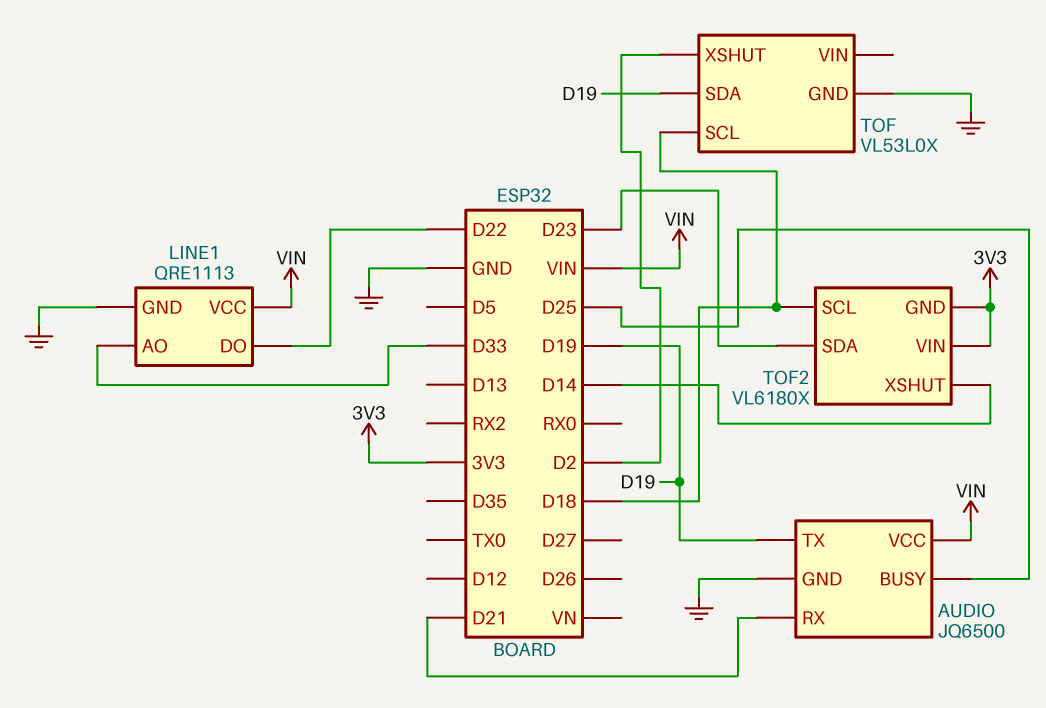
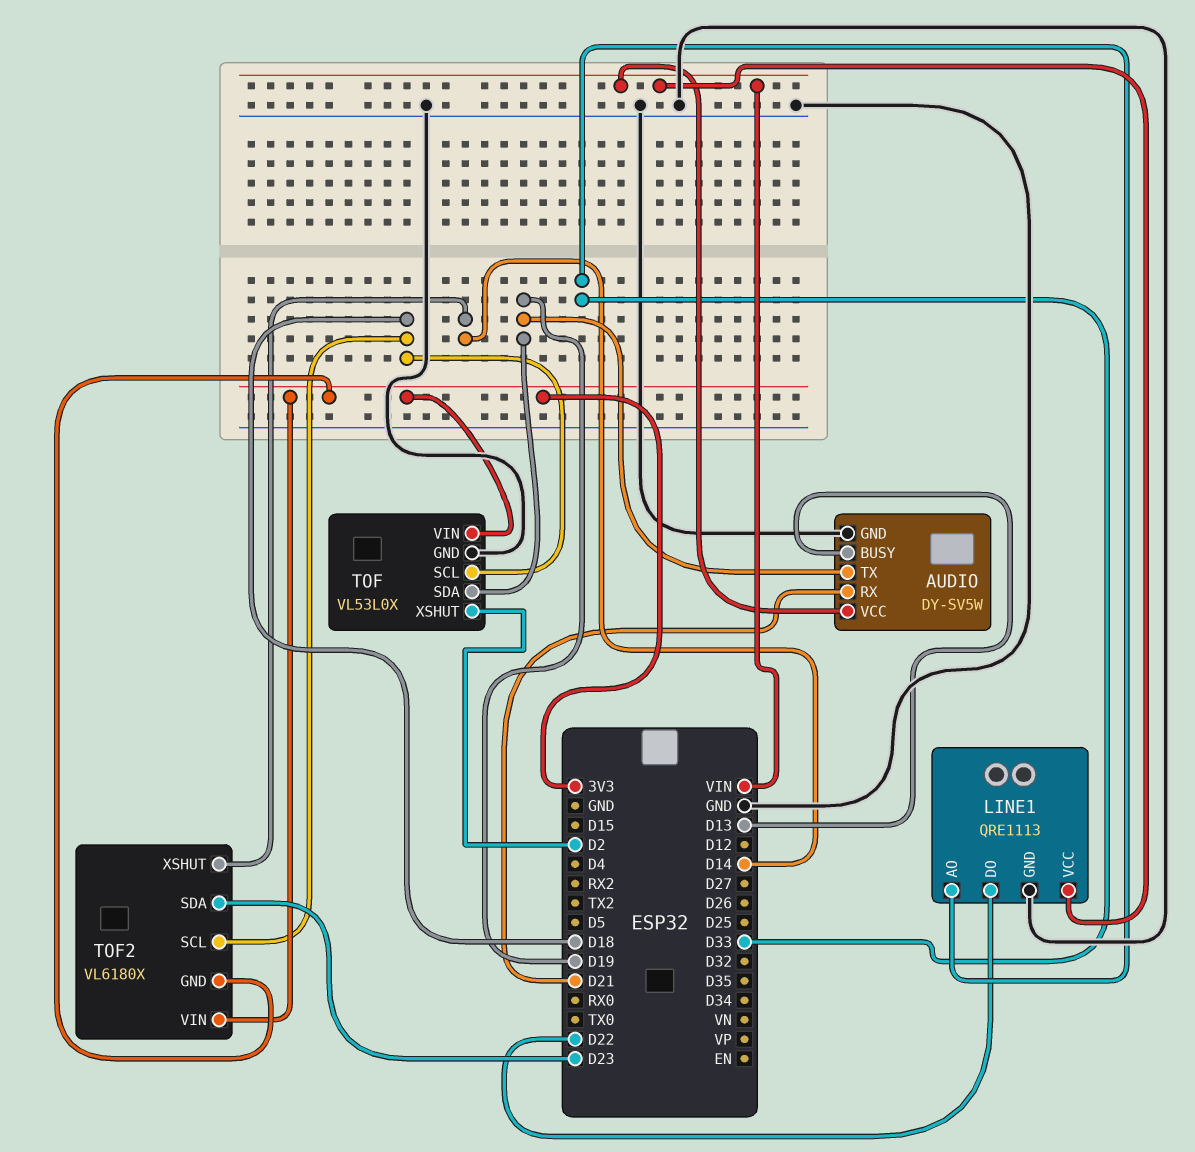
AUDIO: JQ6500 -> DY-SV5W
AUDIO pin BUSY: D25 -> D13
TOF pin VIN: none -> 3V3

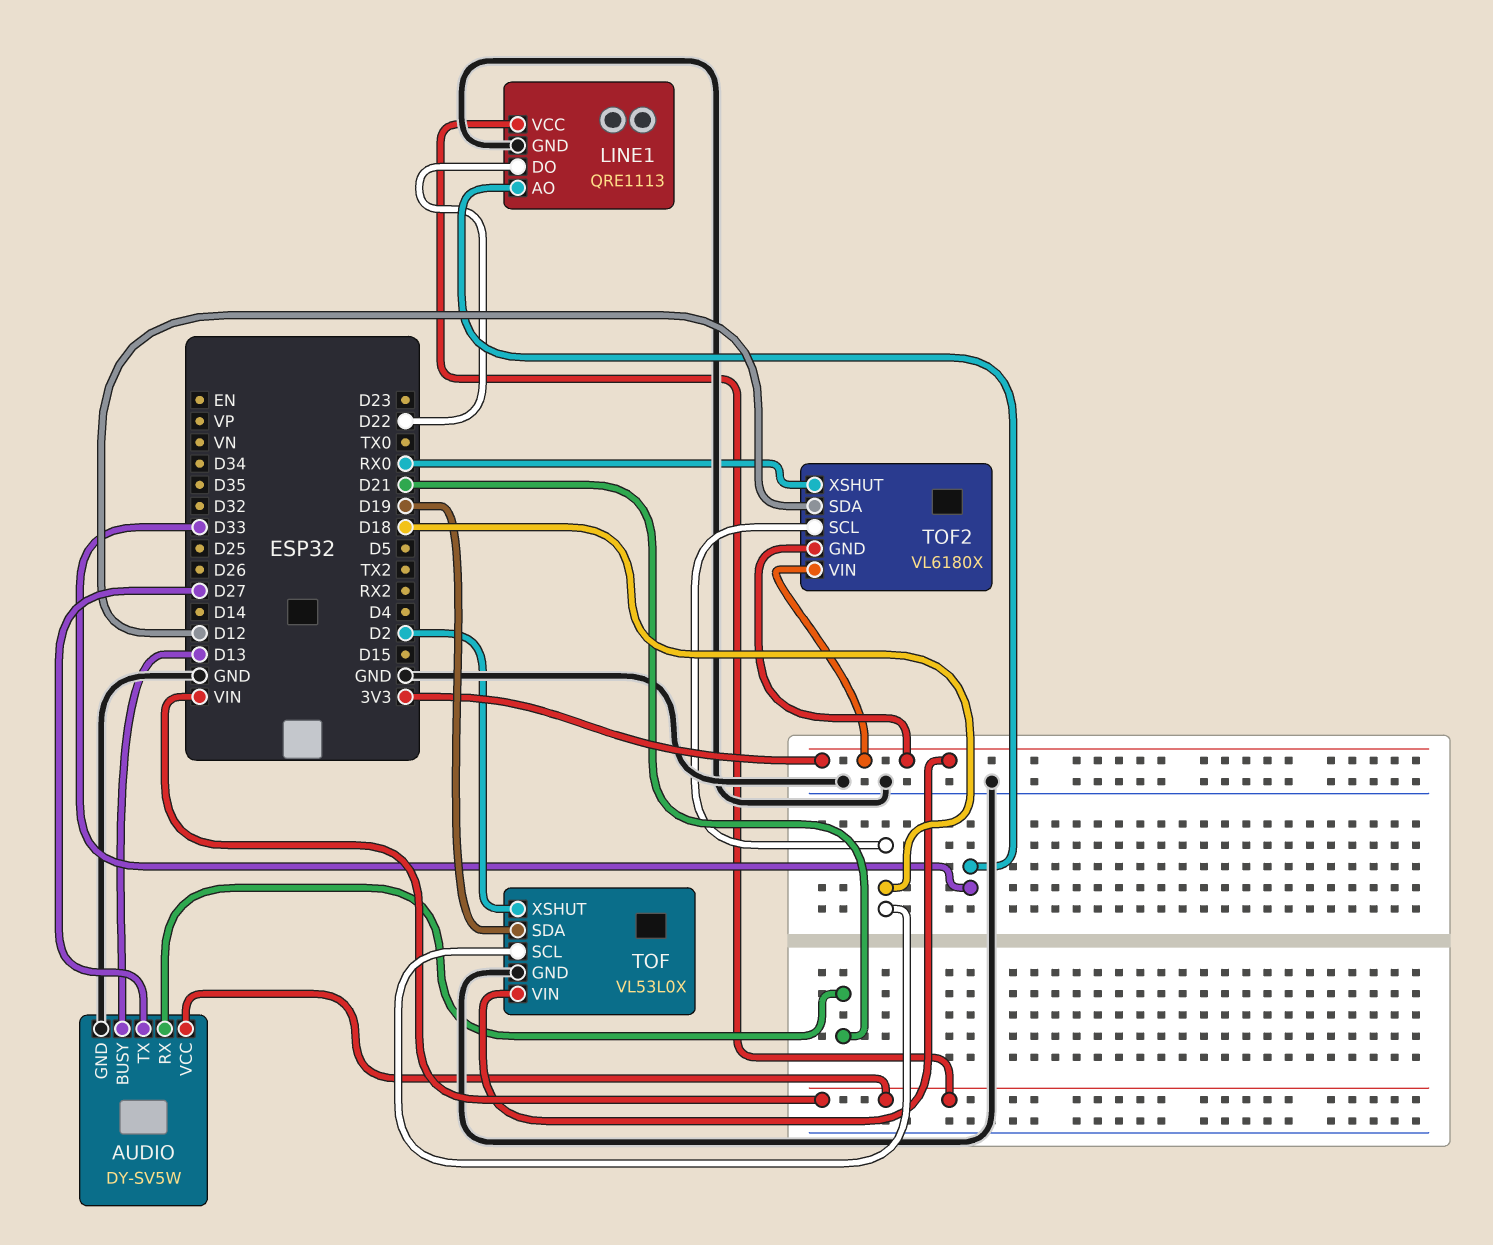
AUDIO pin TX: D19 -> D27
TOF2 pin SDA: D23 -> D12
TOF2 pin XSHUT: D14 -> RX0

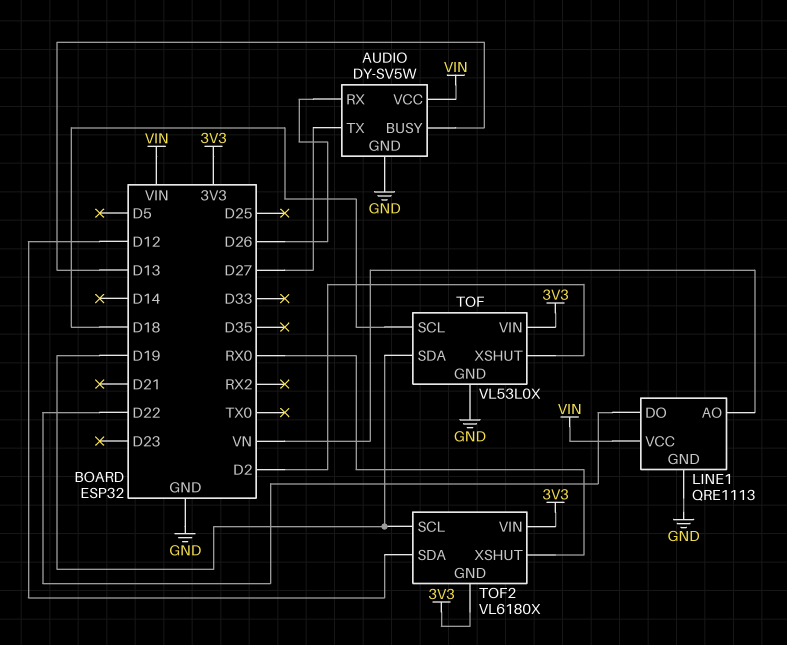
AUDIO pin RX: D21 -> D26
LINE1 pin AO: D33 -> VN
TOF2 pin SCL: D18 -> D19

